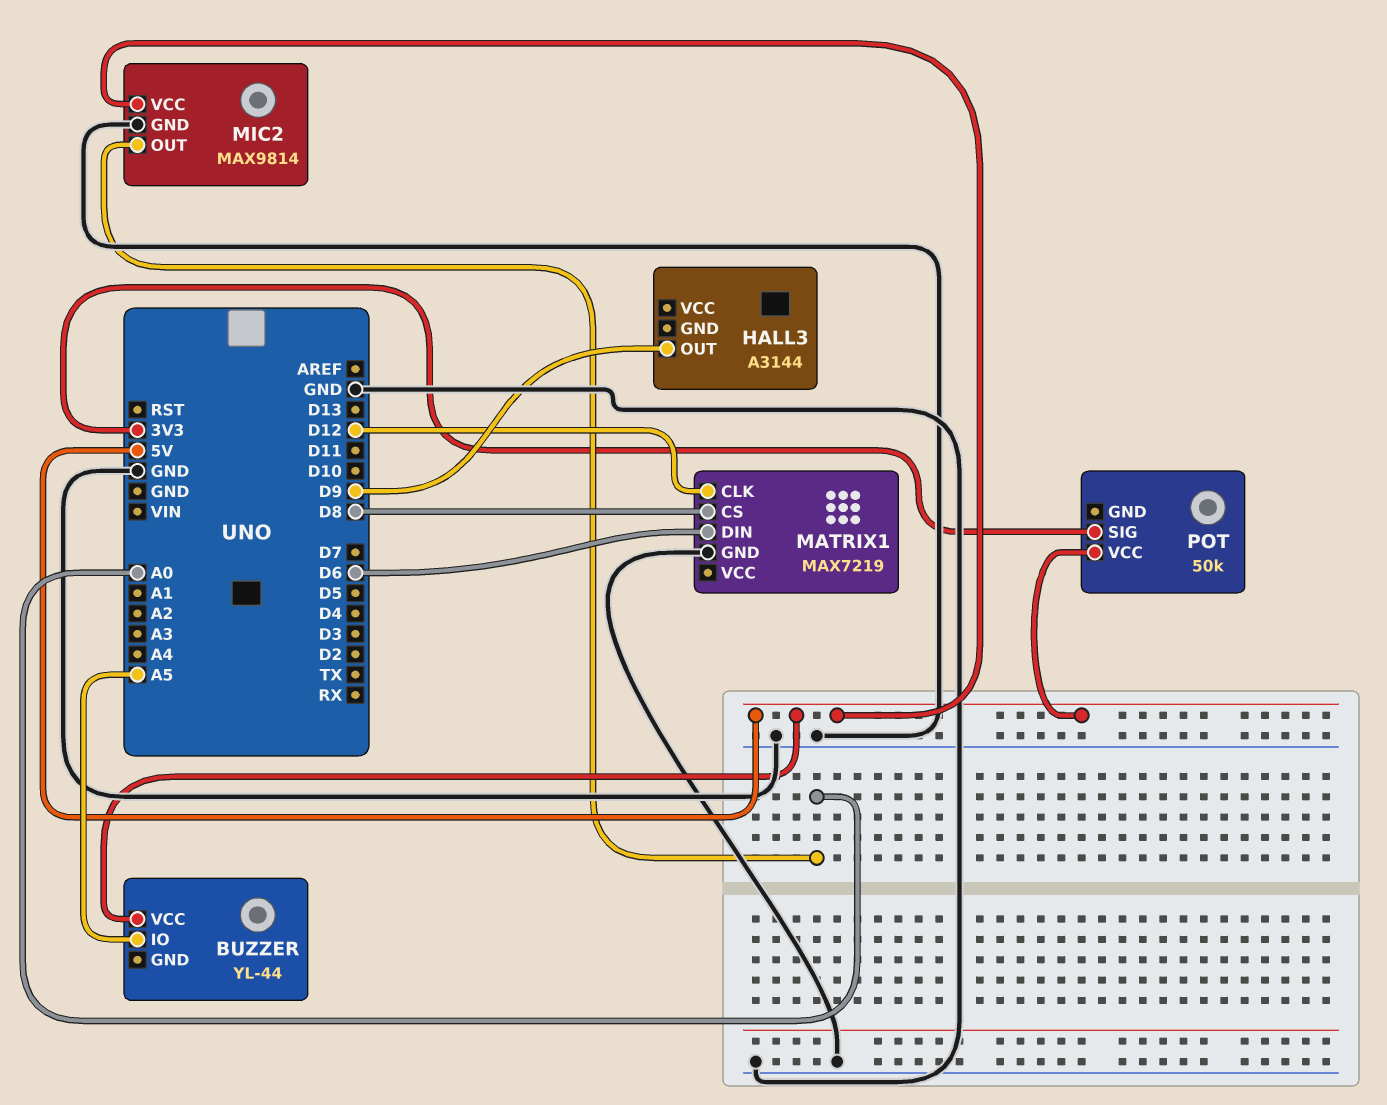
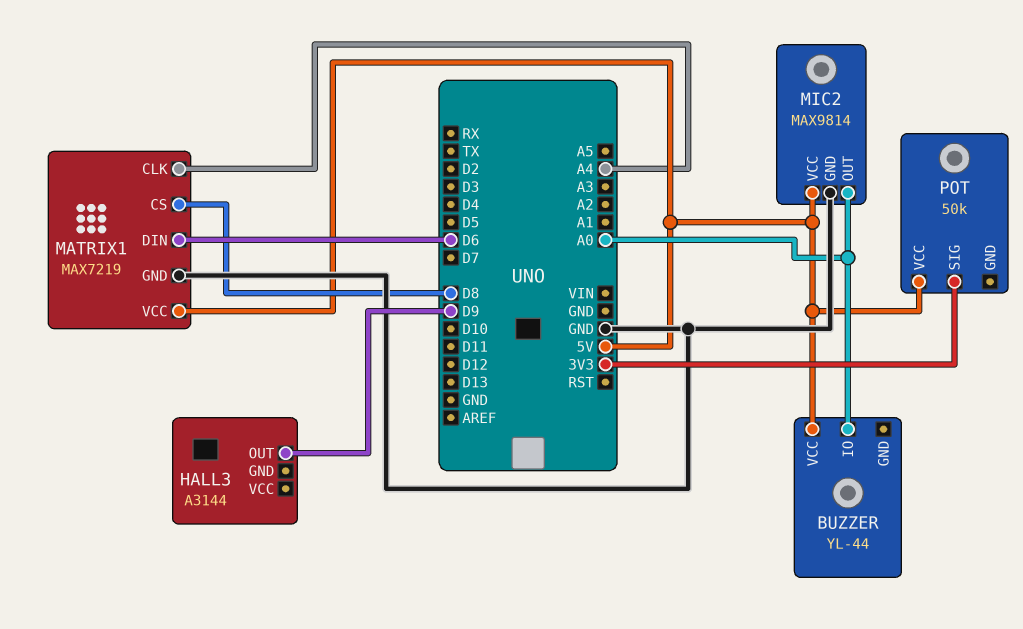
BUZZER pin IO: A5 -> A0
MATRIX1 pin CLK: D12 -> A4
MATRIX1 pin VCC: none -> 5V

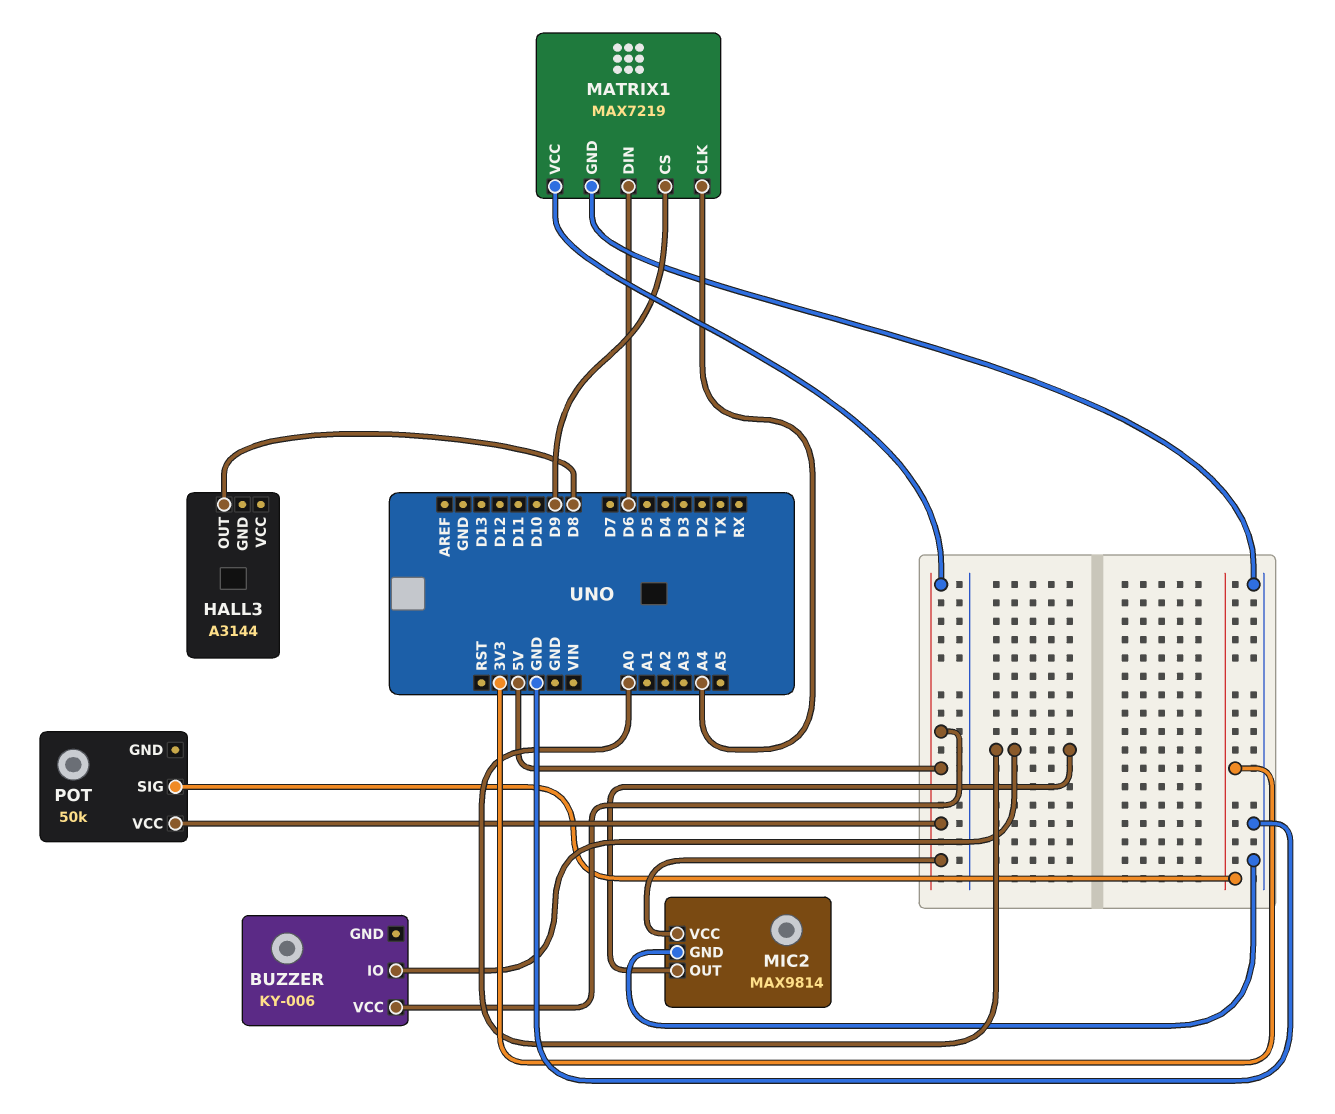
BUZZER: YL-44 -> KY-006
HALL3 pin OUT: D9 -> D8
MATRIX1 pin CS: D8 -> D9

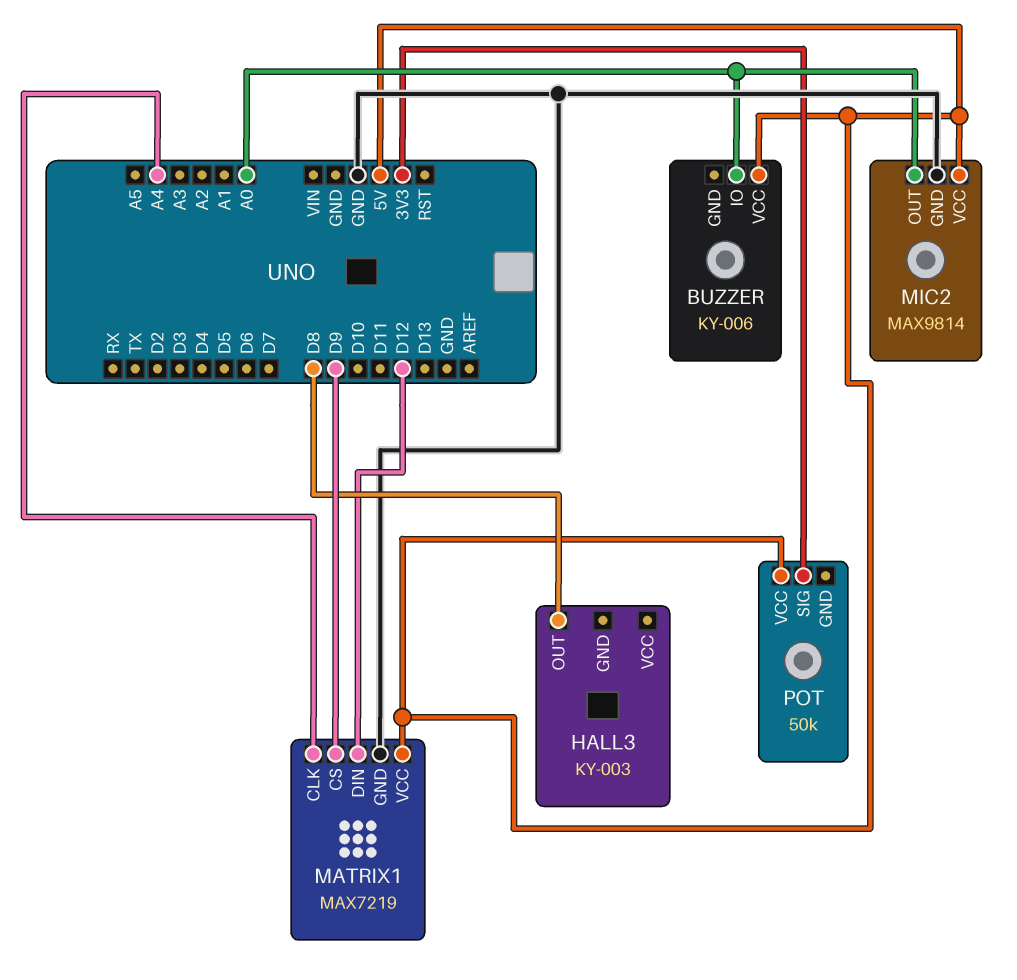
HALL3: A3144 -> KY-003
MATRIX1 pin DIN: D6 -> D12

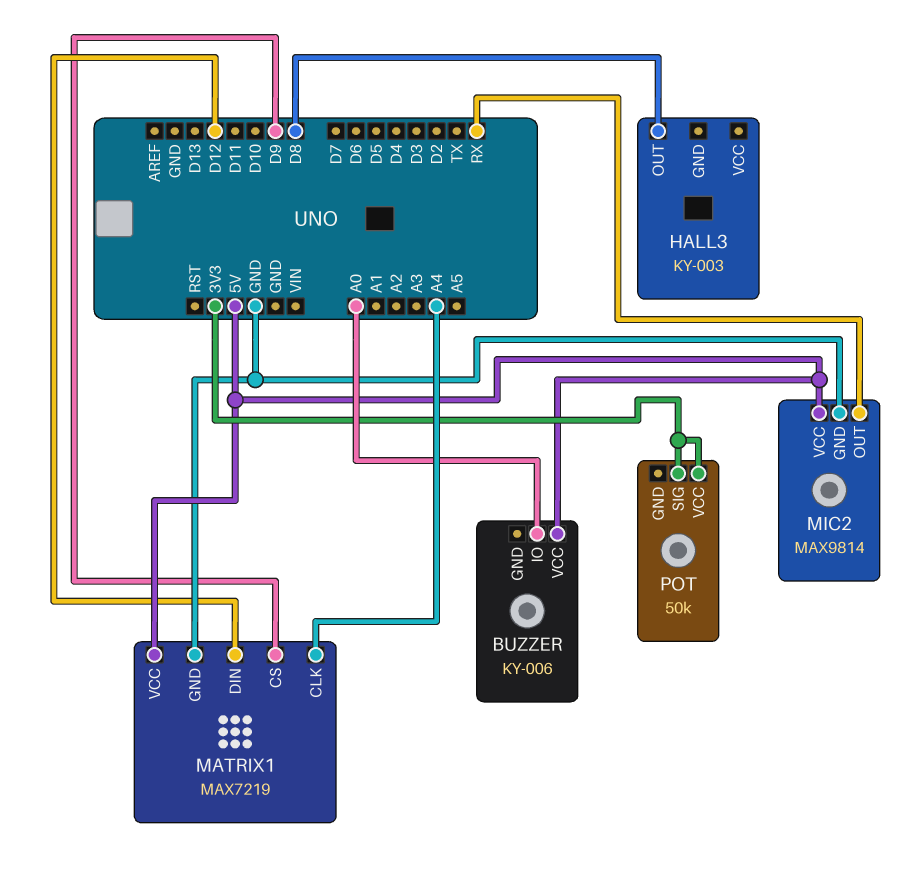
MIC2 pin OUT: A0 -> RX
POT pin VCC: 5V -> 3V3

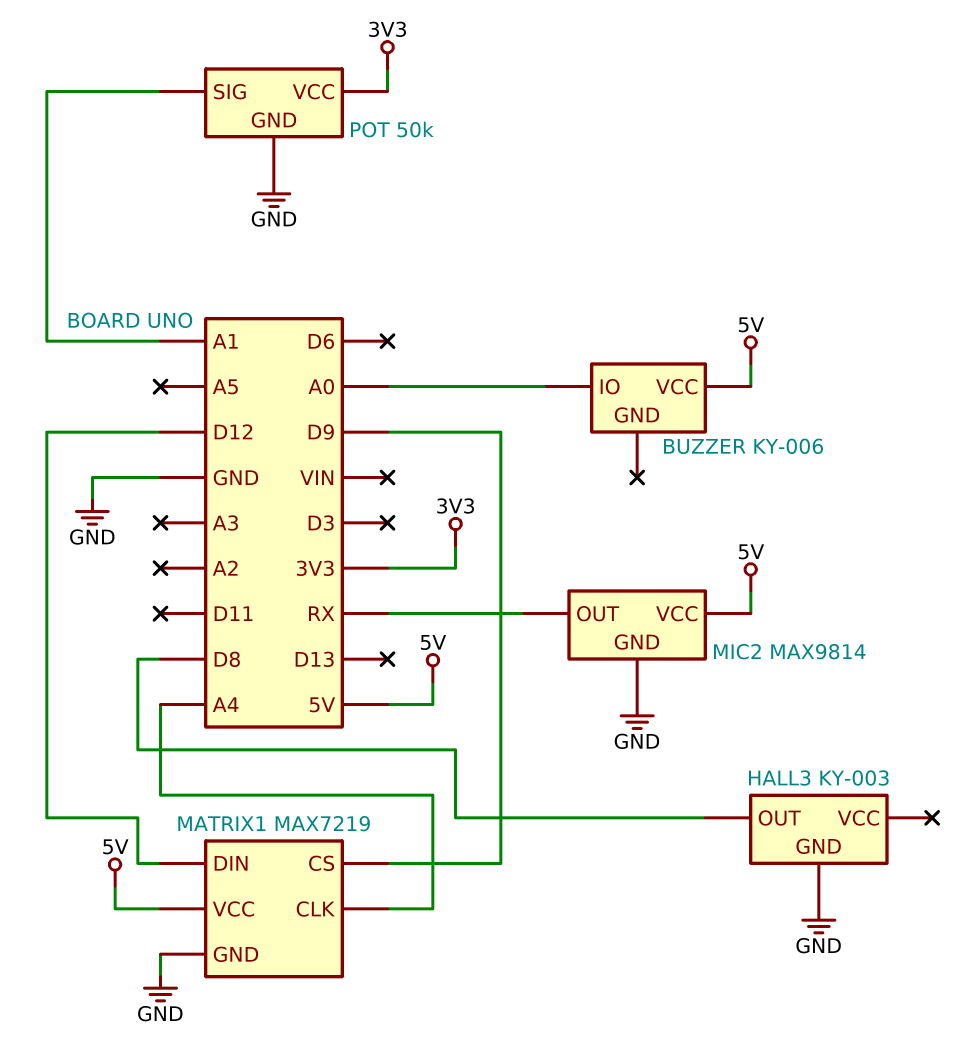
HALL3 pin GND: none -> GND
POT pin GND: none -> GND
POT pin SIG: 3V3 -> A1

